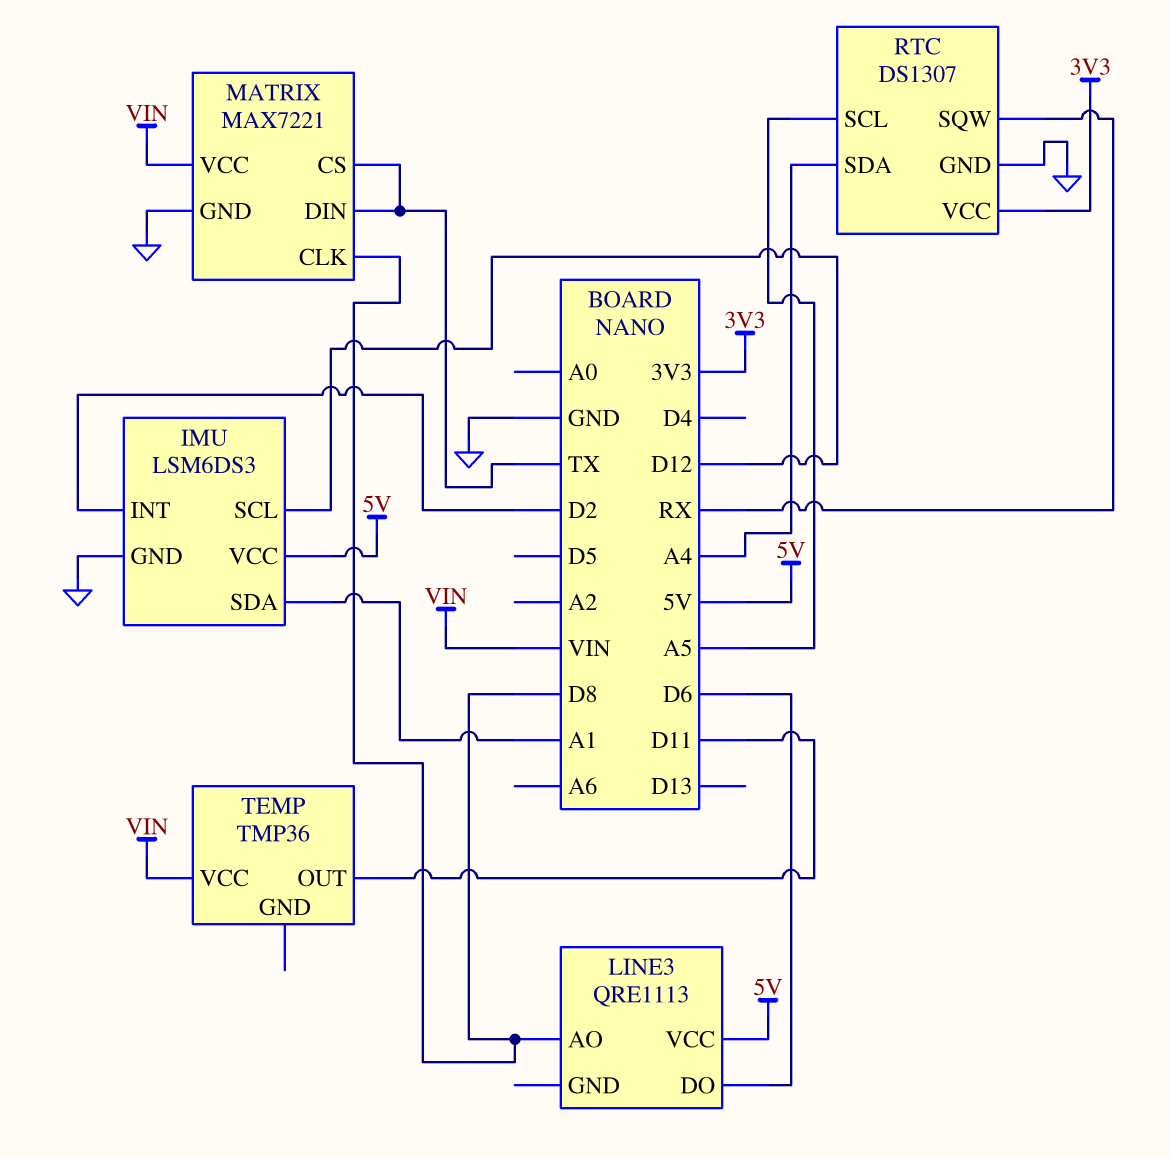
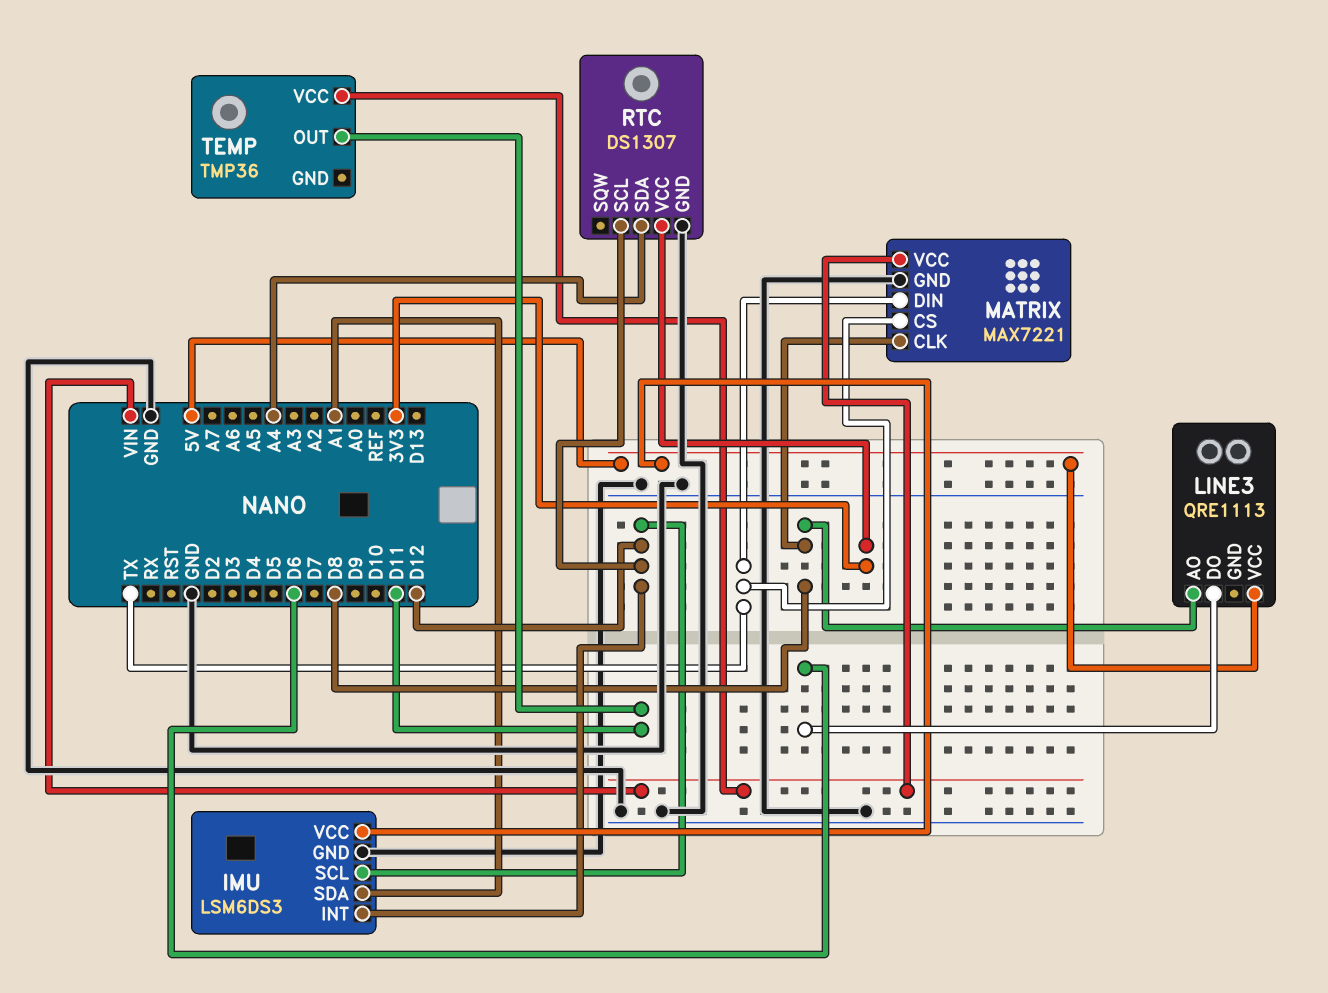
IMU pin INT: D2 -> D12
RTC pin SCL: A5 -> D12
RTC pin SQW: RX -> none

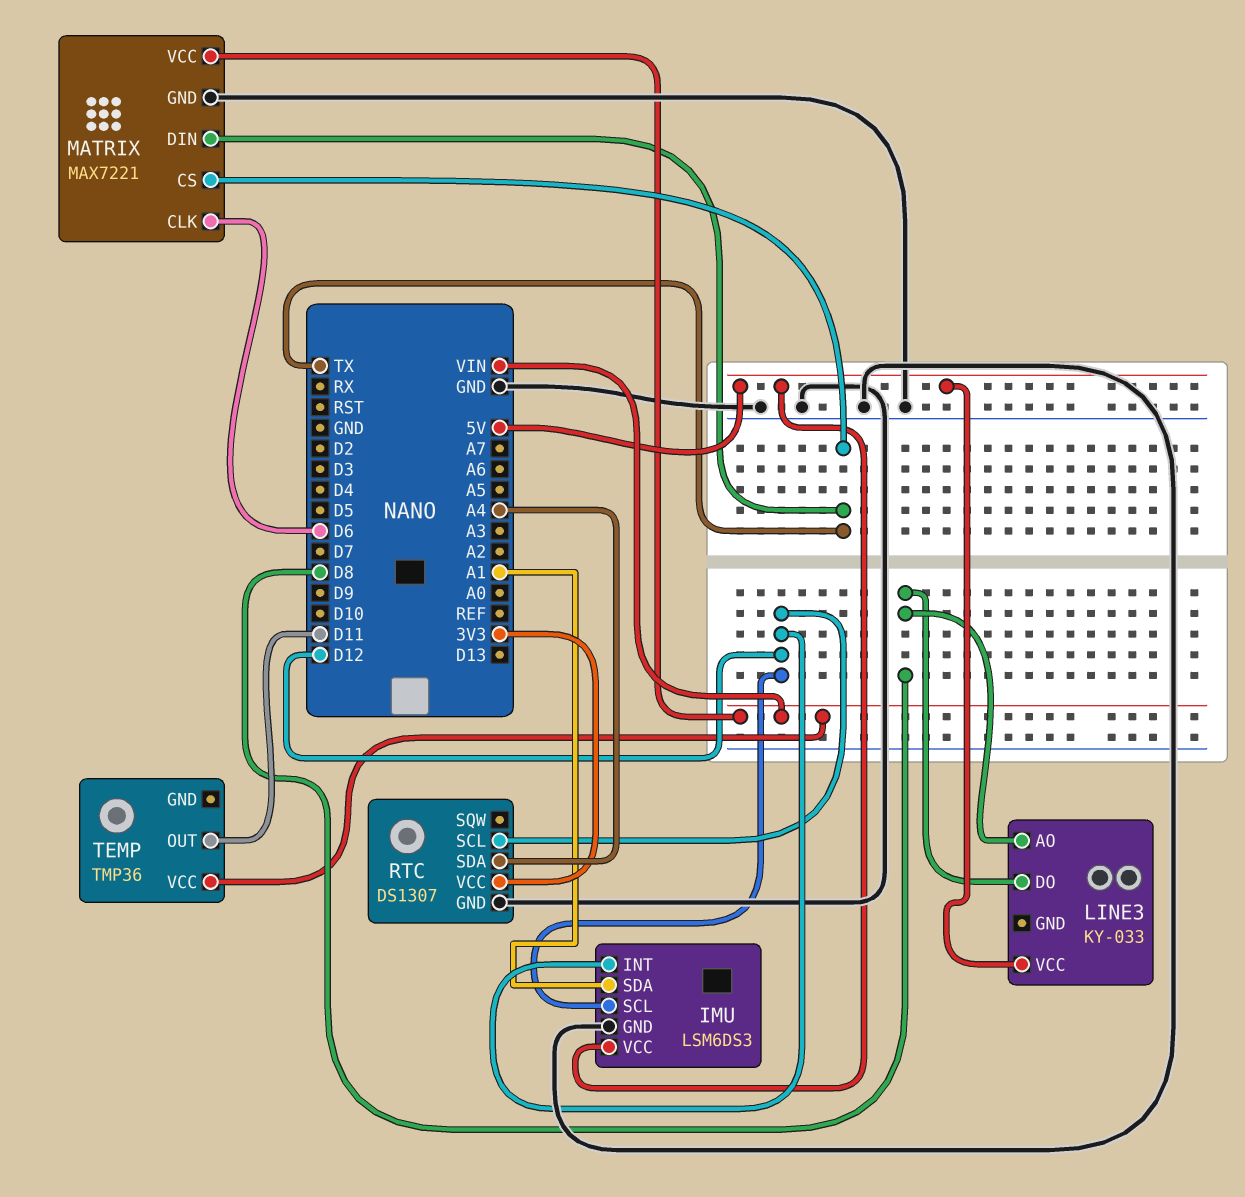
LINE3: QRE1113 -> KY-033
LINE3 pin DO: D6 -> D8
MATRIX pin CLK: D8 -> D6

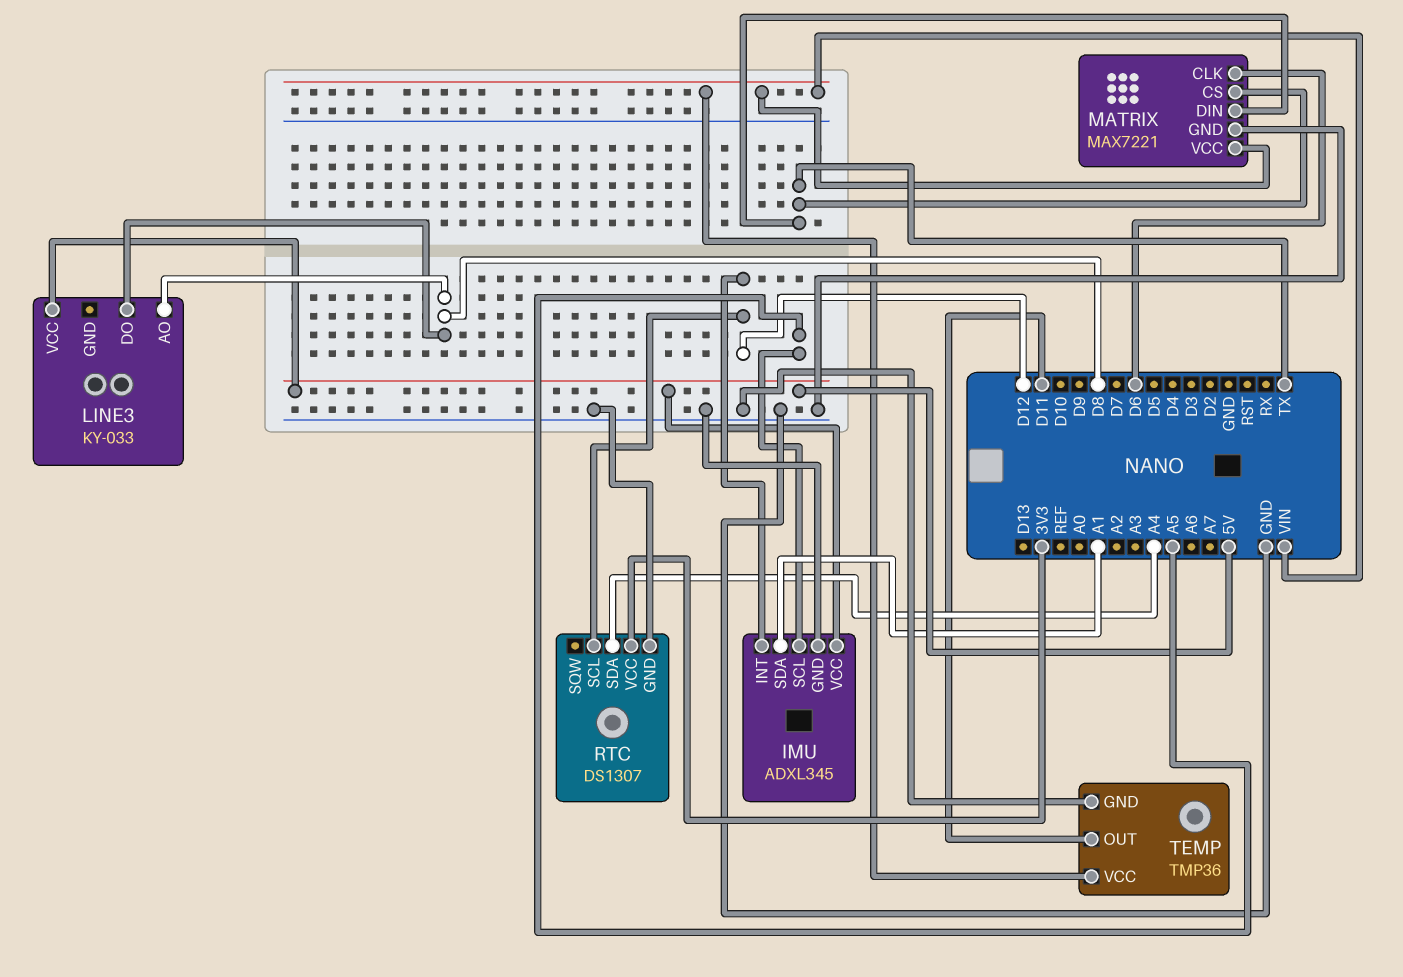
IMU: LSM6DS3 -> ADXL345
IMU pin SCL: D12 -> A5
TEMP pin GND: none -> GND

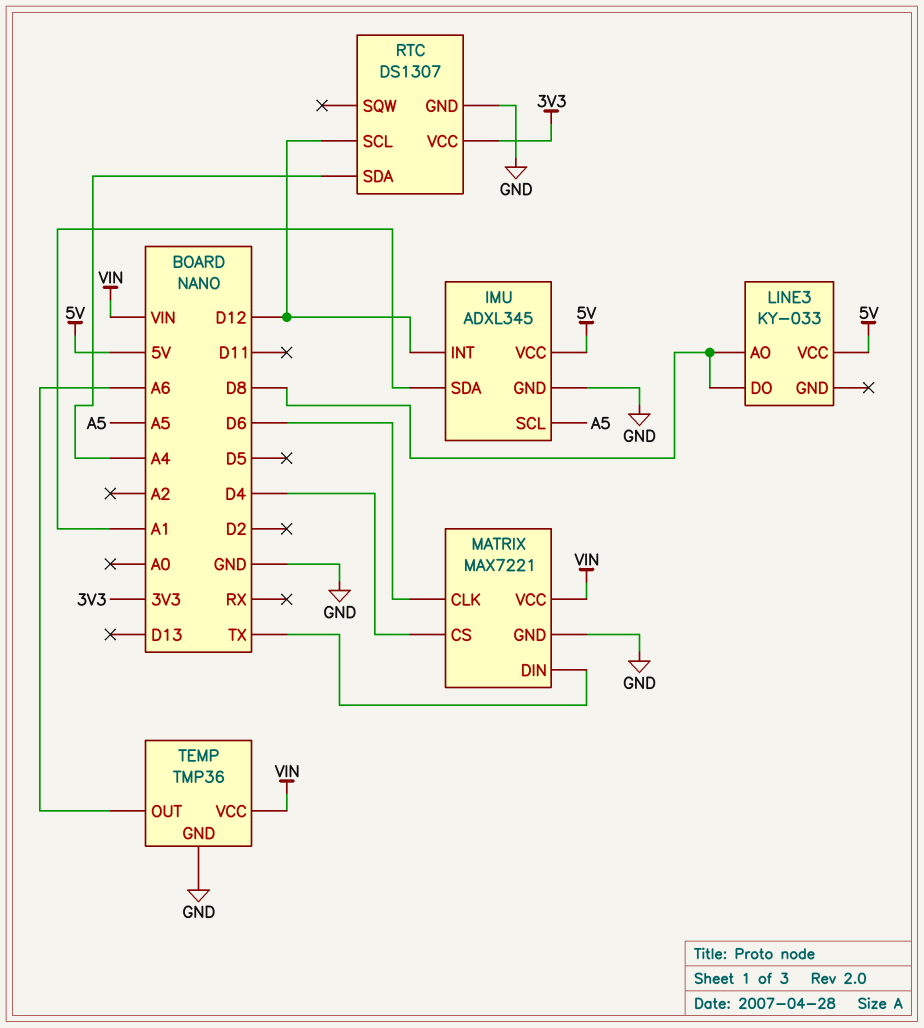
MATRIX pin CS: TX -> D4
TEMP pin OUT: D11 -> A6

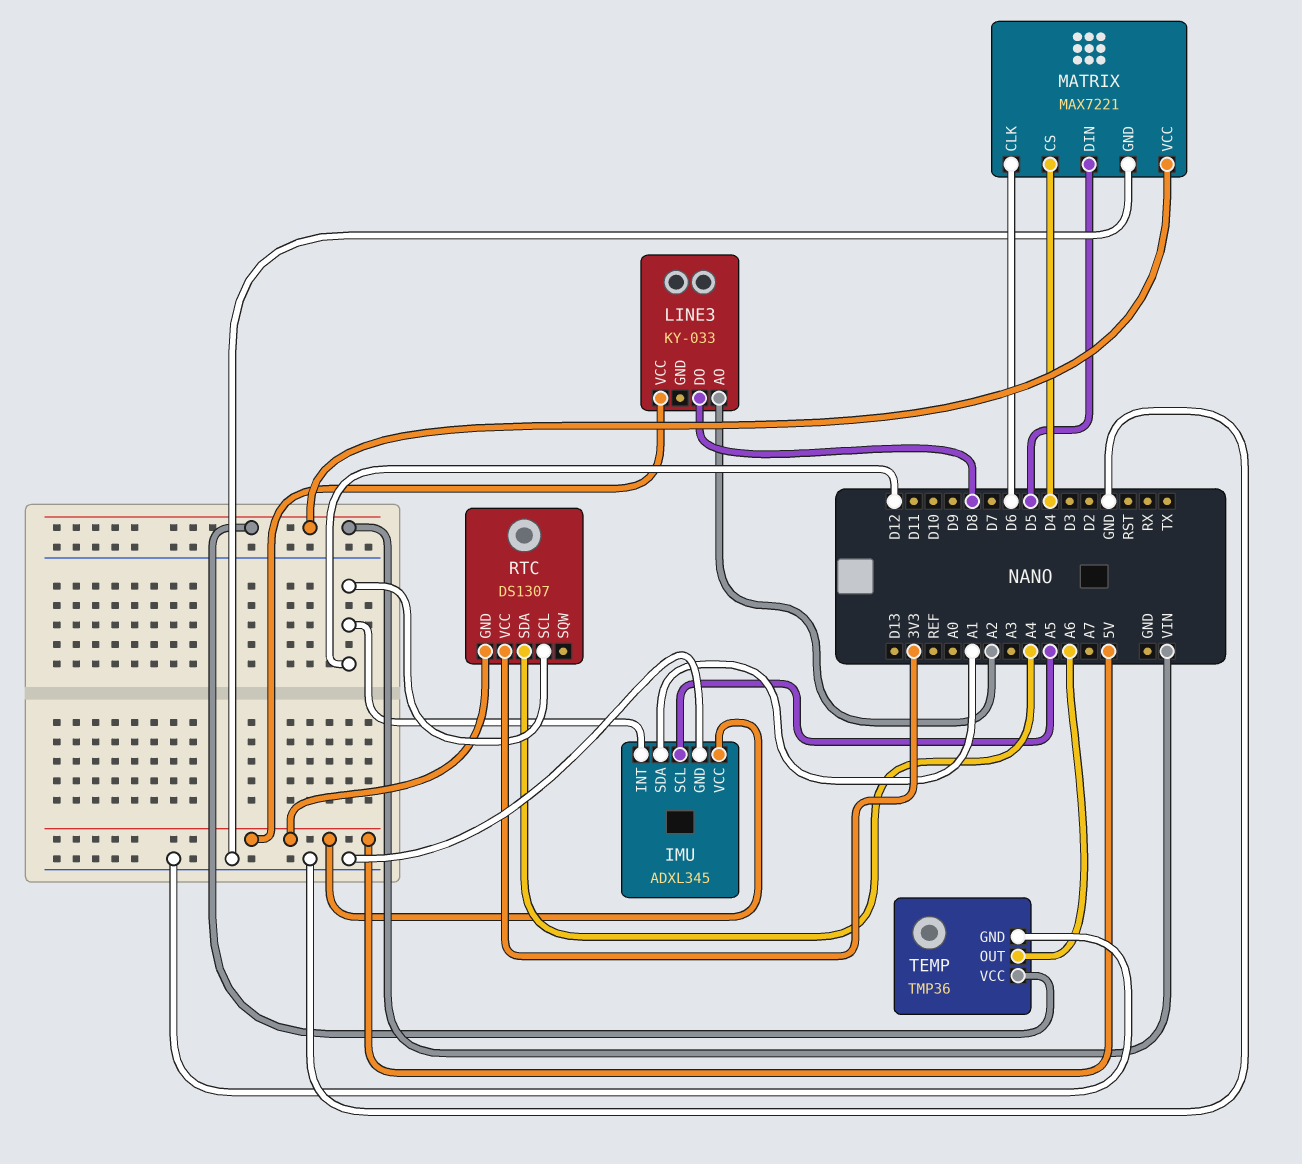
LINE3 pin AO: D8 -> A2
MATRIX pin DIN: TX -> D5
RTC pin GND: GND -> 5V

